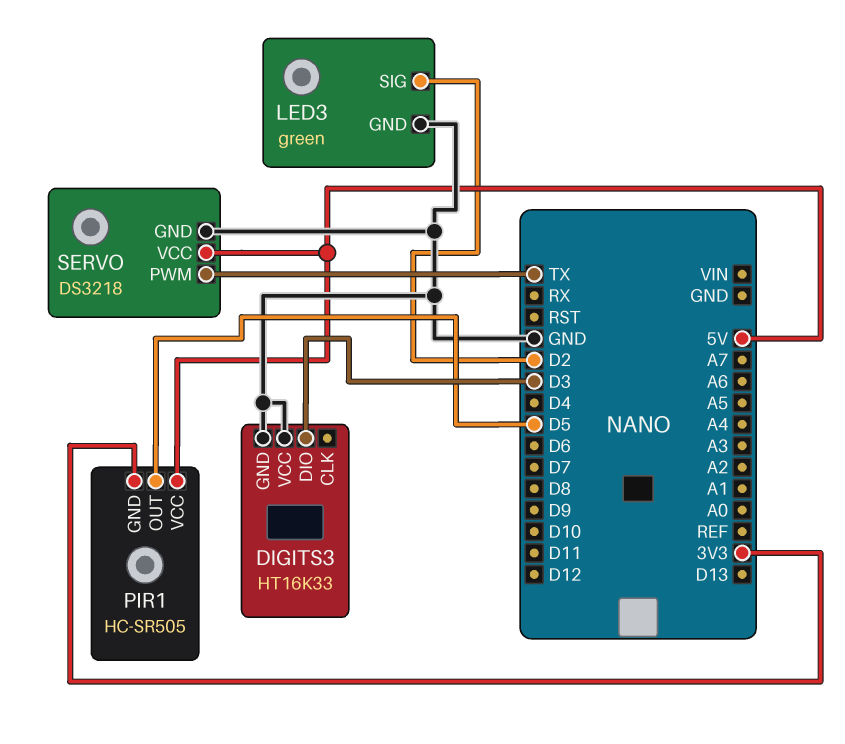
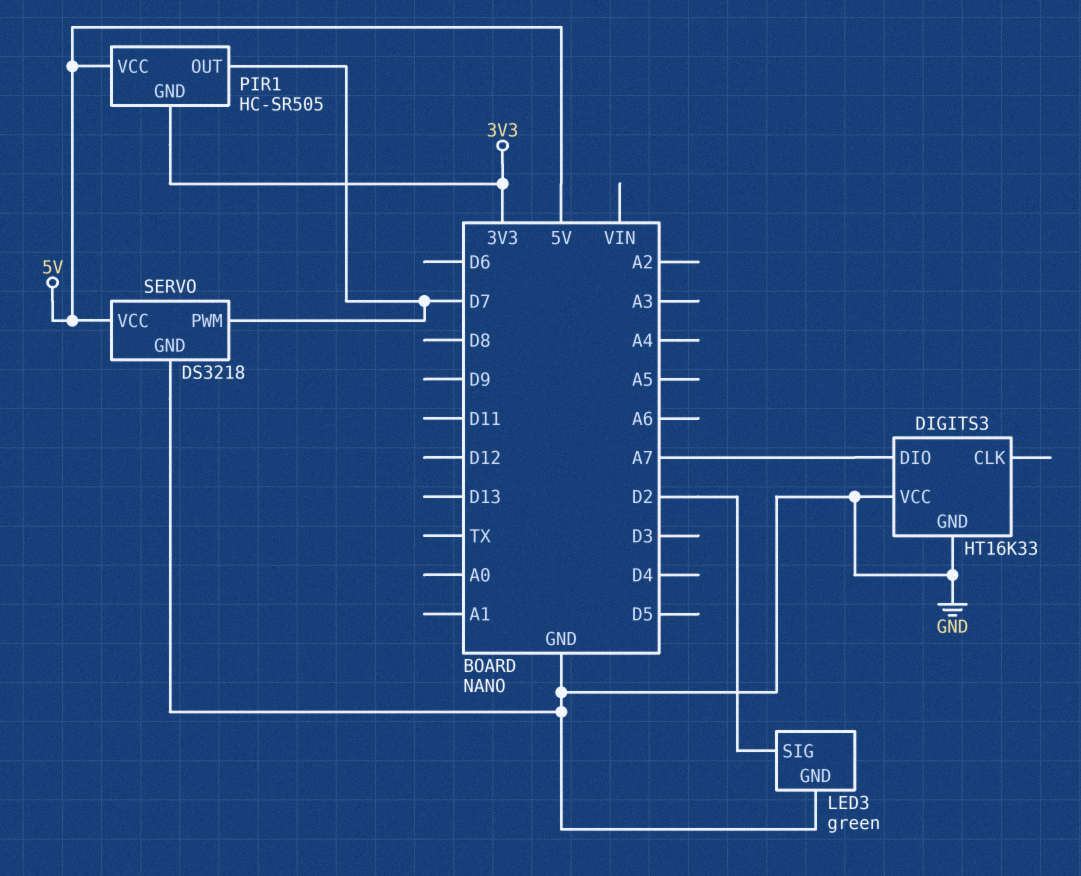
DIGITS3 pin DIO: D3 -> A7
PIR1 pin OUT: D5 -> D7
SERVO pin PWM: TX -> D7

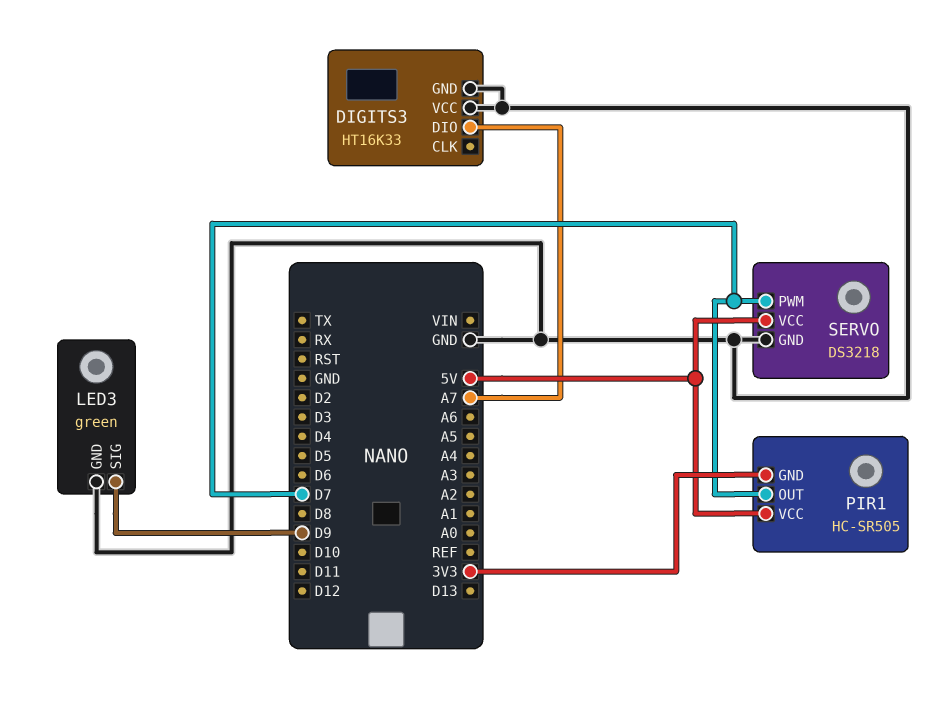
LED3 pin SIG: D2 -> D9

